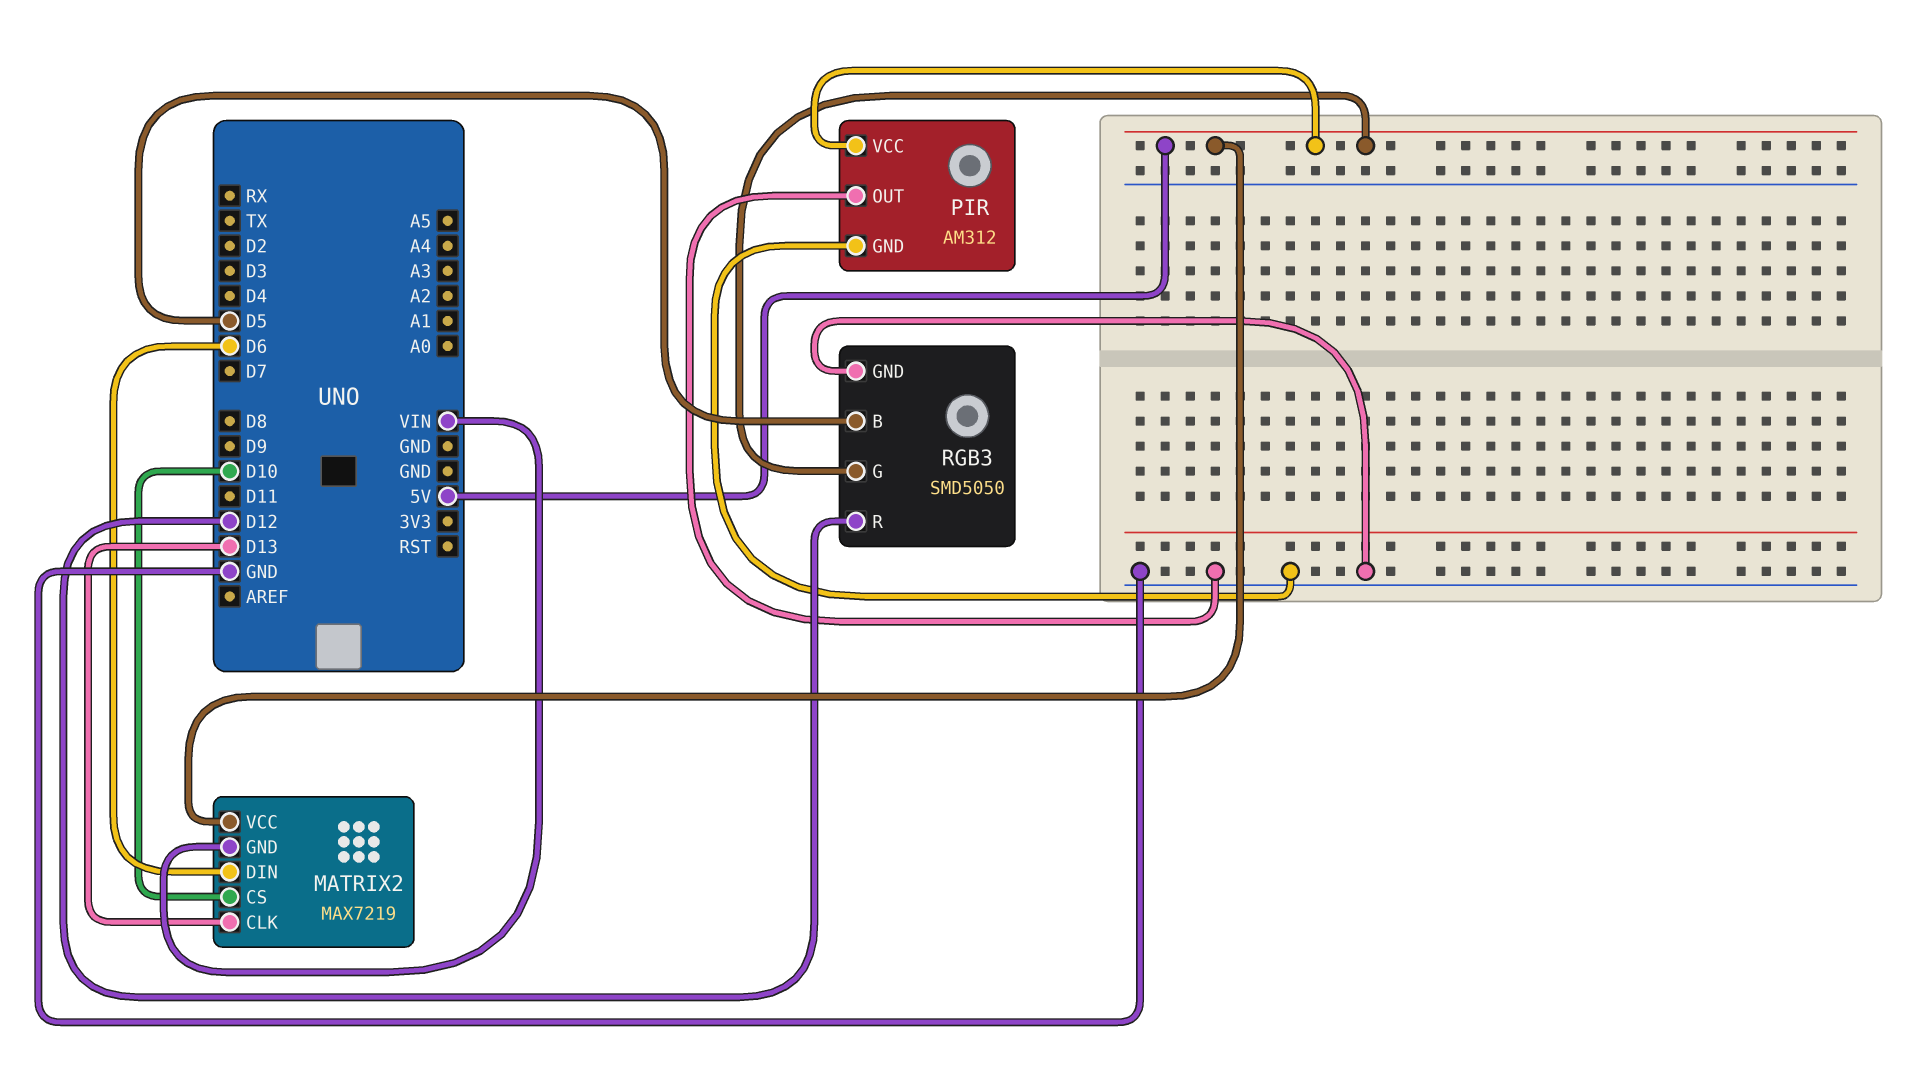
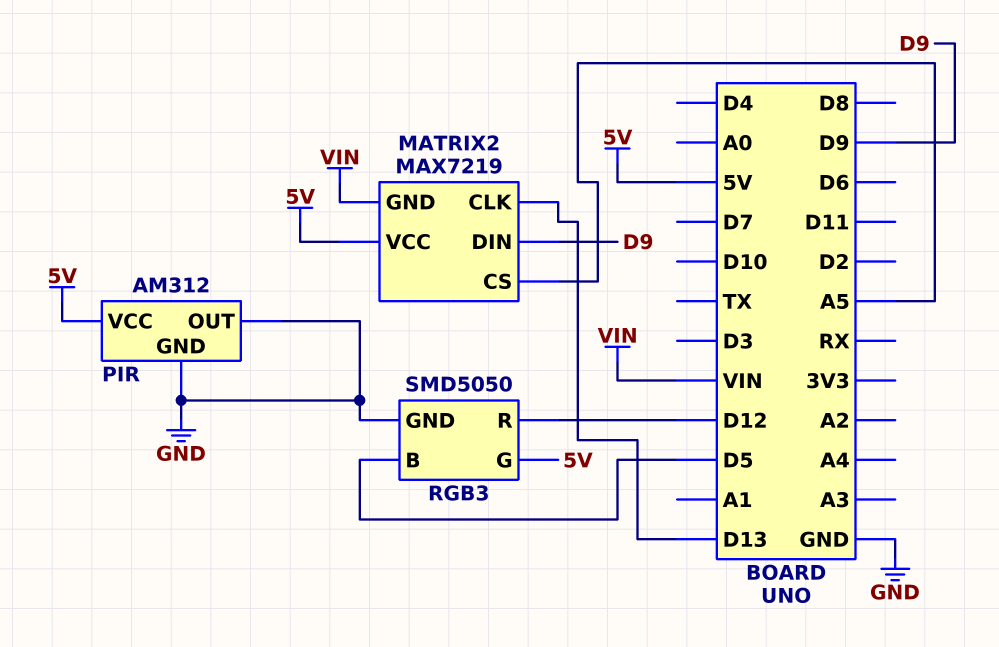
MATRIX2 pin CS: D10 -> A5
MATRIX2 pin DIN: D6 -> D9

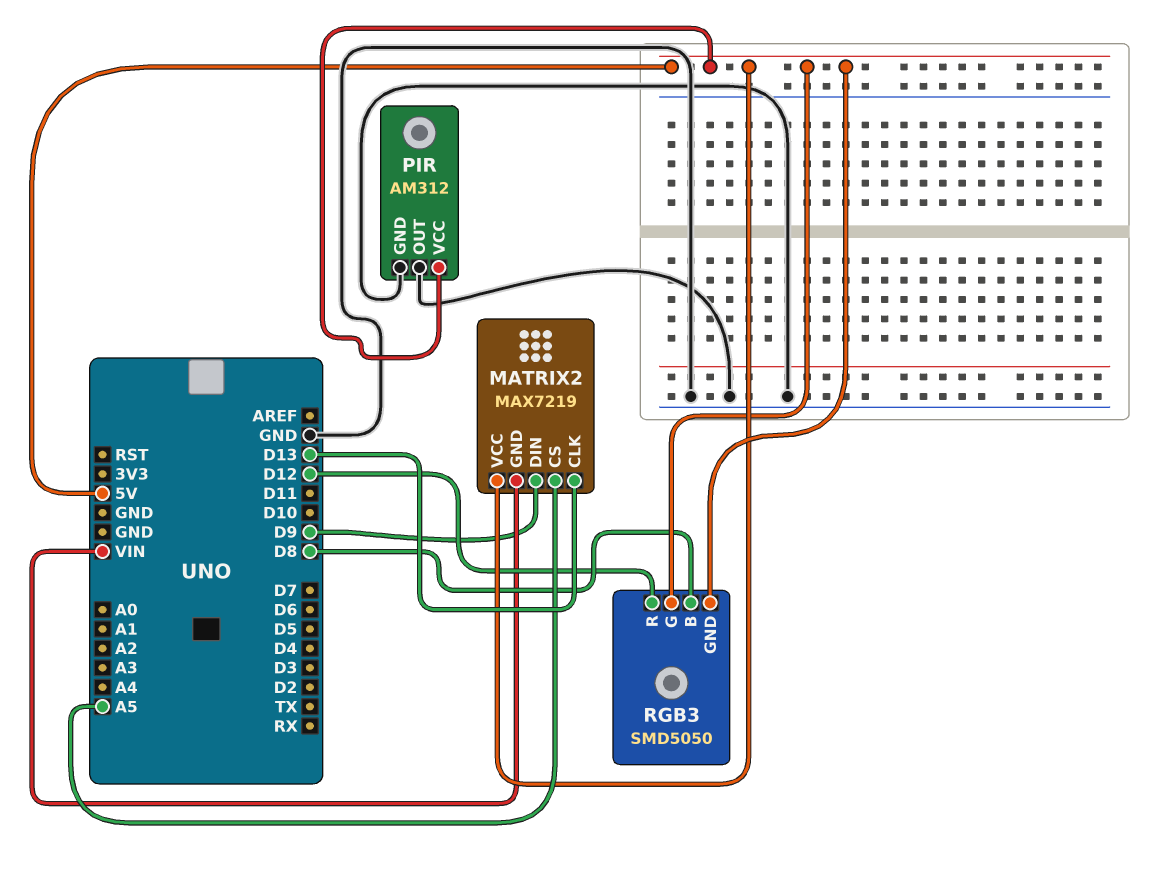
RGB3 pin B: D5 -> D8
RGB3 pin GND: GND -> 5V

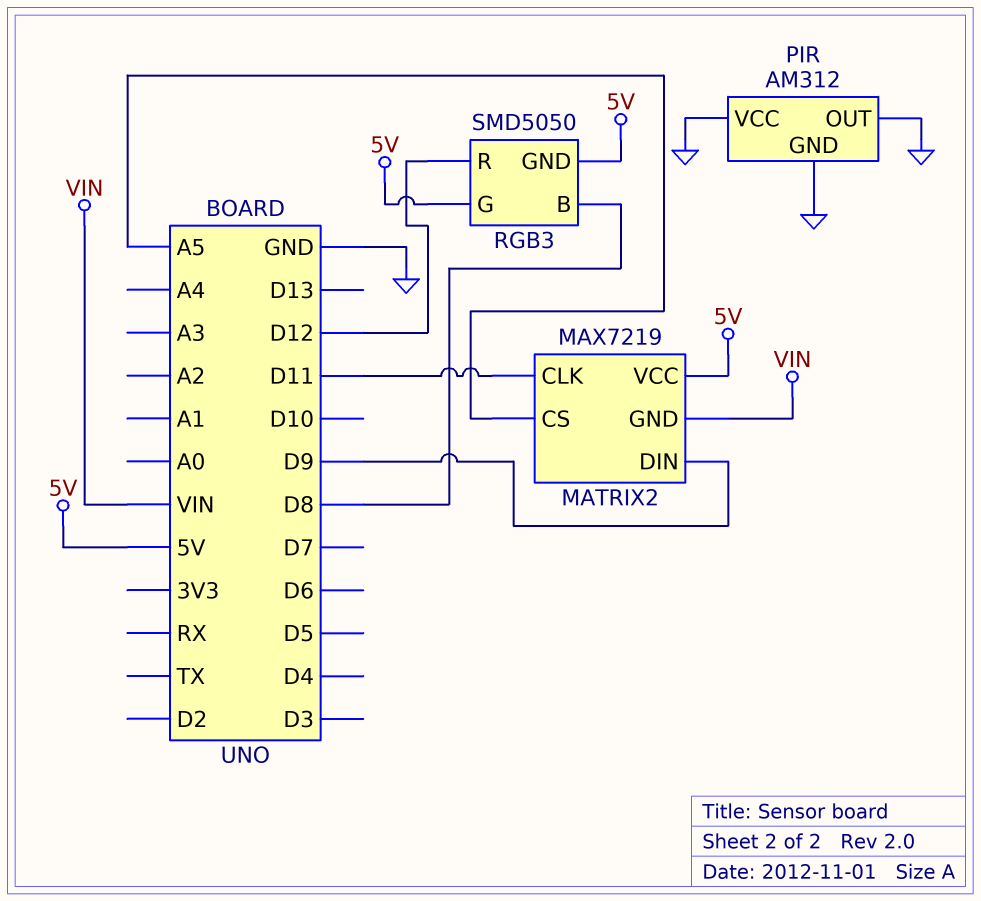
MATRIX2 pin CLK: D13 -> D11
PIR pin VCC: 5V -> GND

